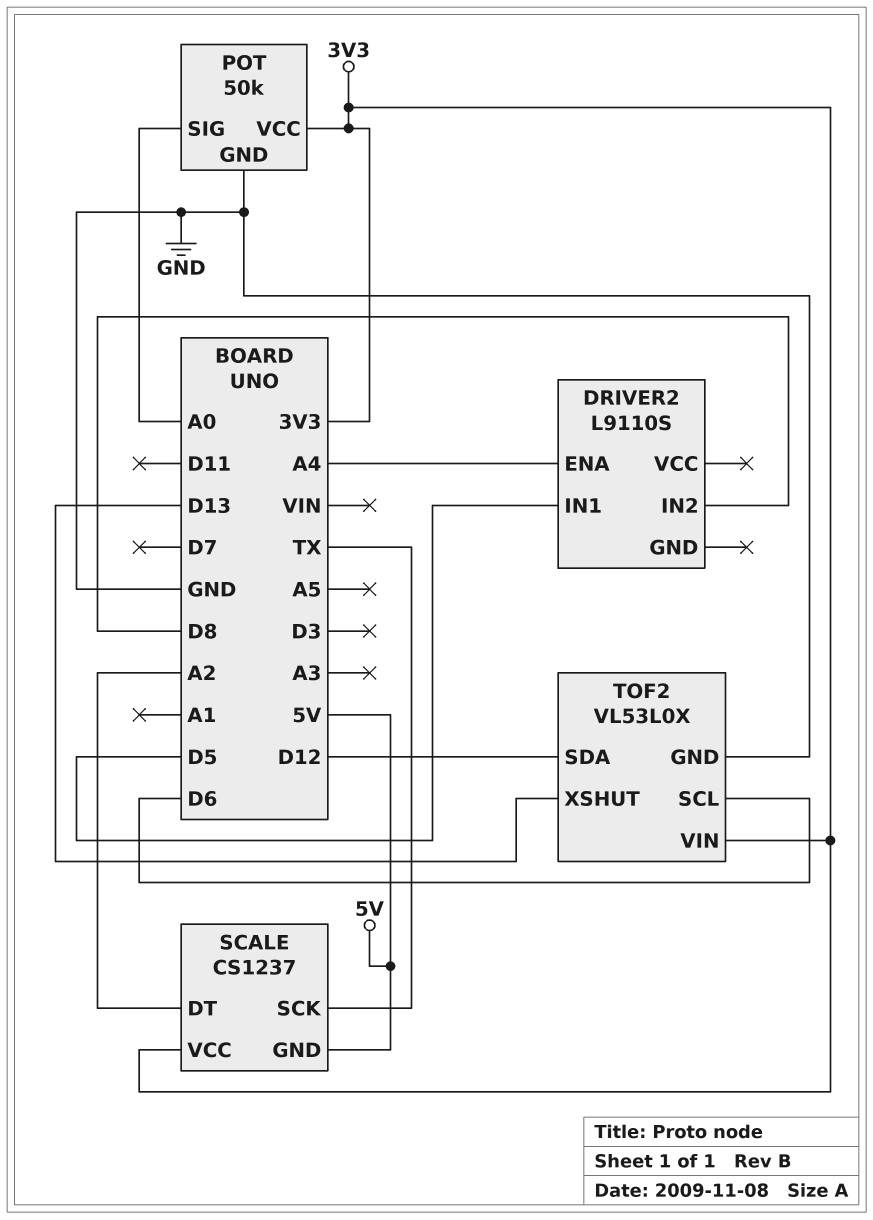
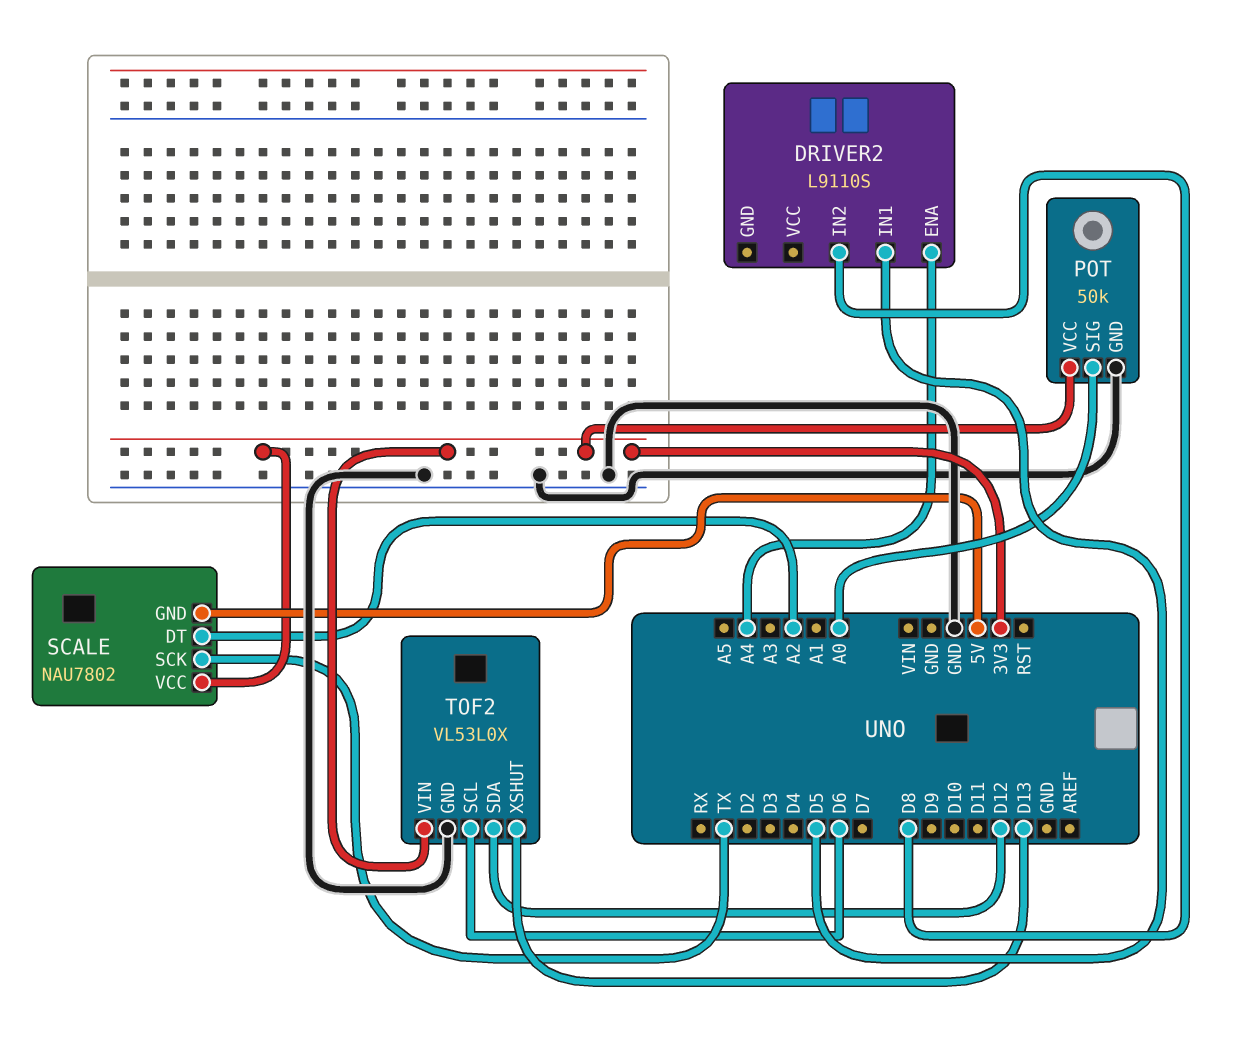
SCALE: CS1237 -> NAU7802

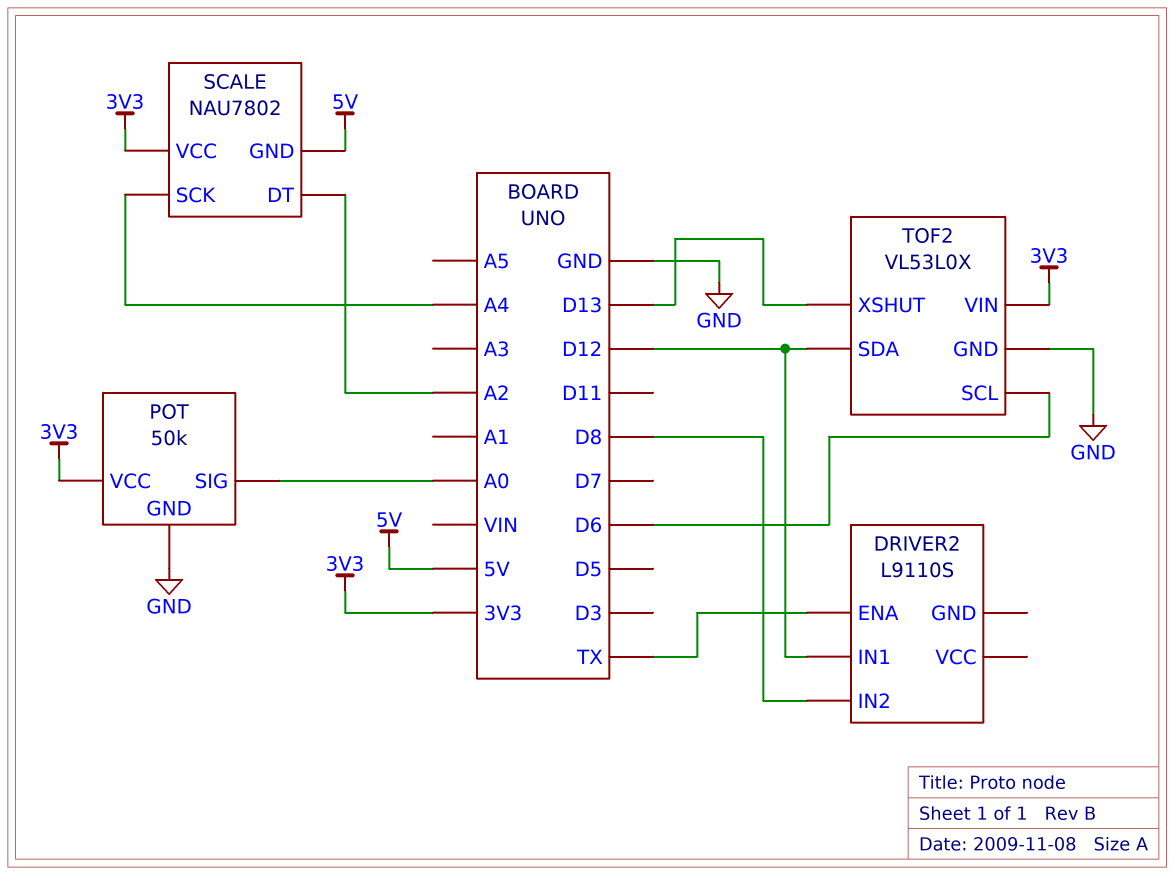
DRIVER2 pin ENA: A4 -> TX
DRIVER2 pin IN1: D5 -> D12
SCALE pin SCK: TX -> A4

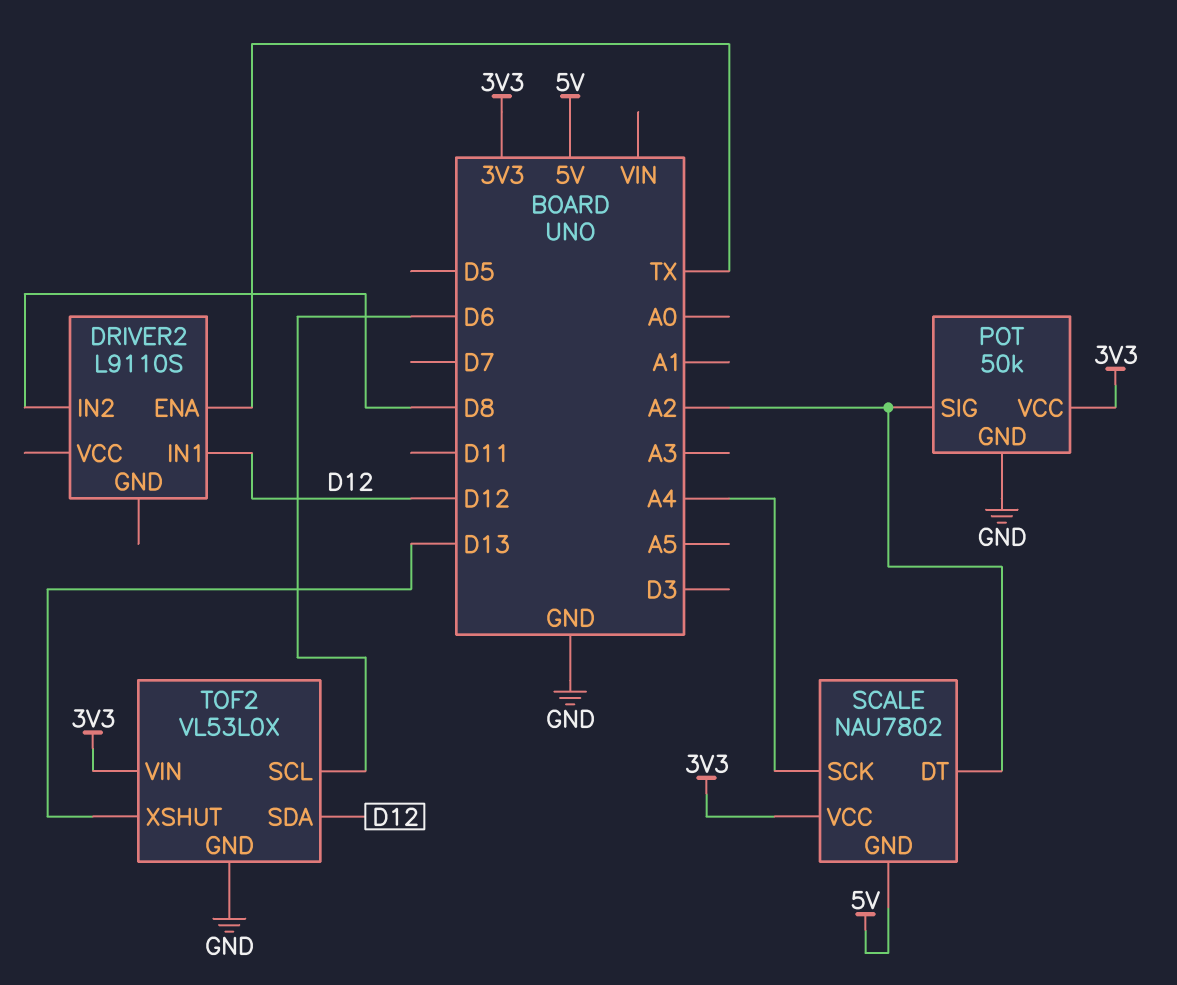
POT pin SIG: A0 -> A2

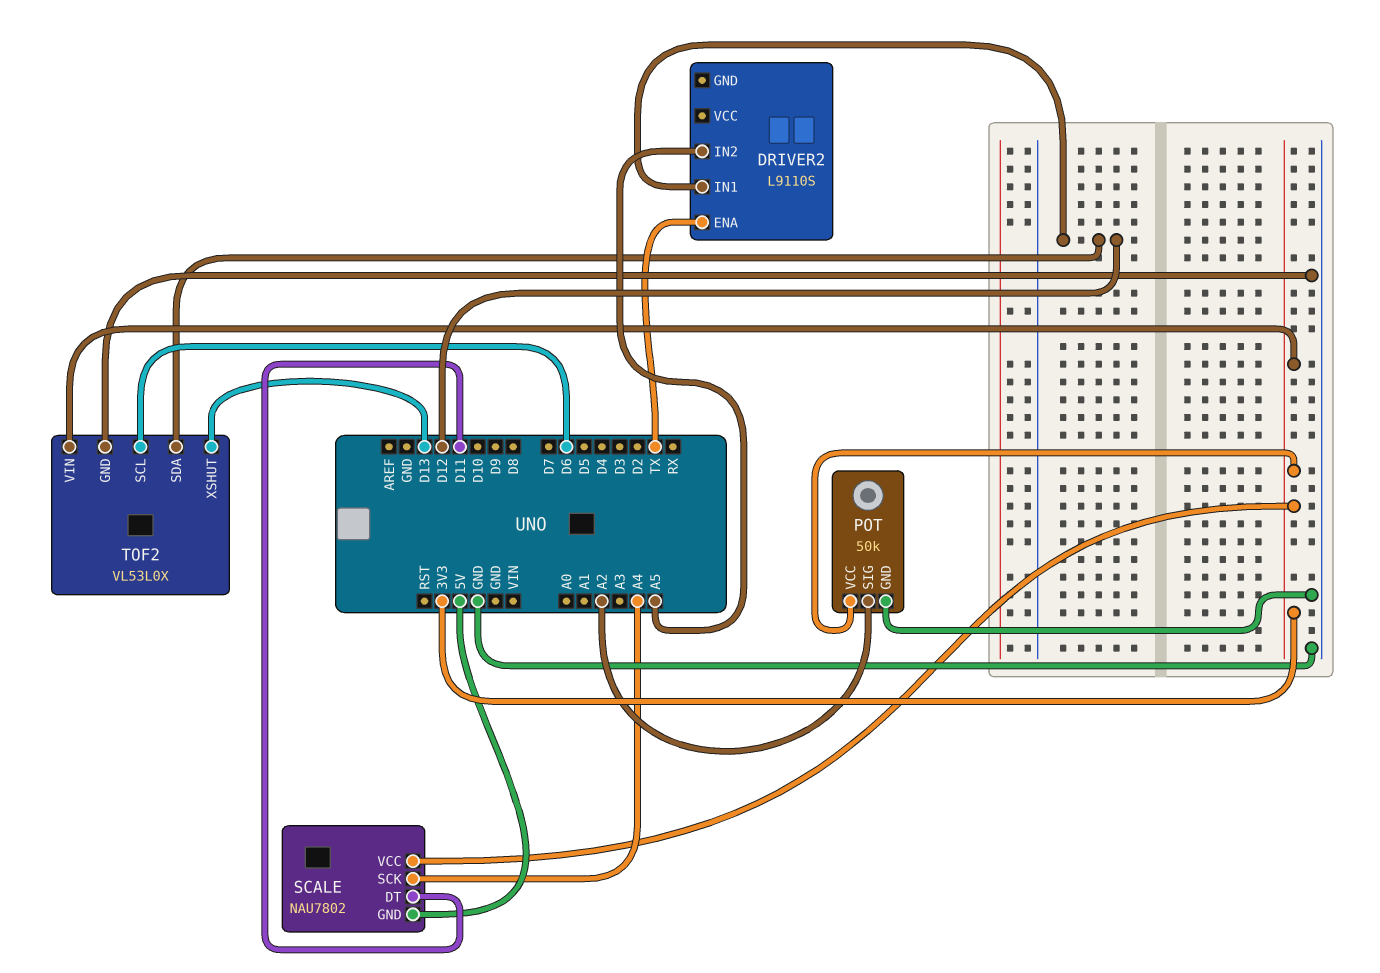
DRIVER2 pin IN2: D8 -> A5
SCALE pin DT: A2 -> D11

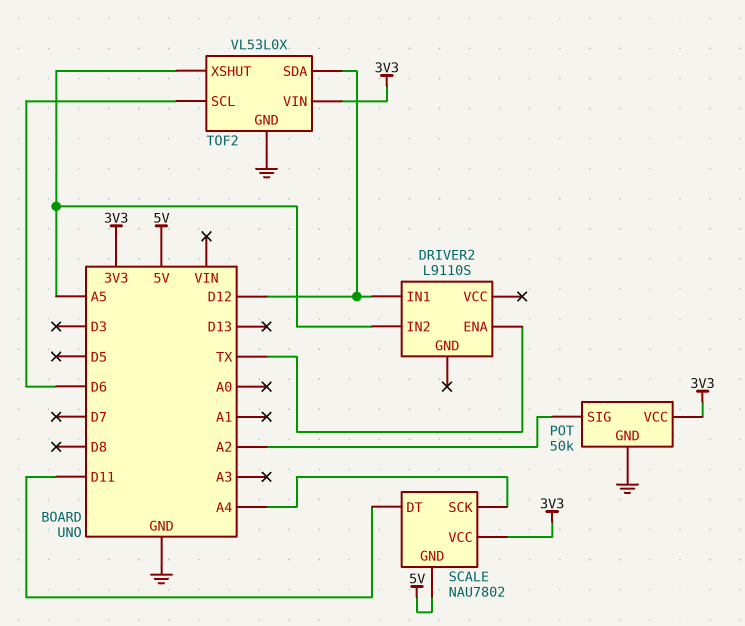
TOF2 pin XSHUT: D13 -> A5

